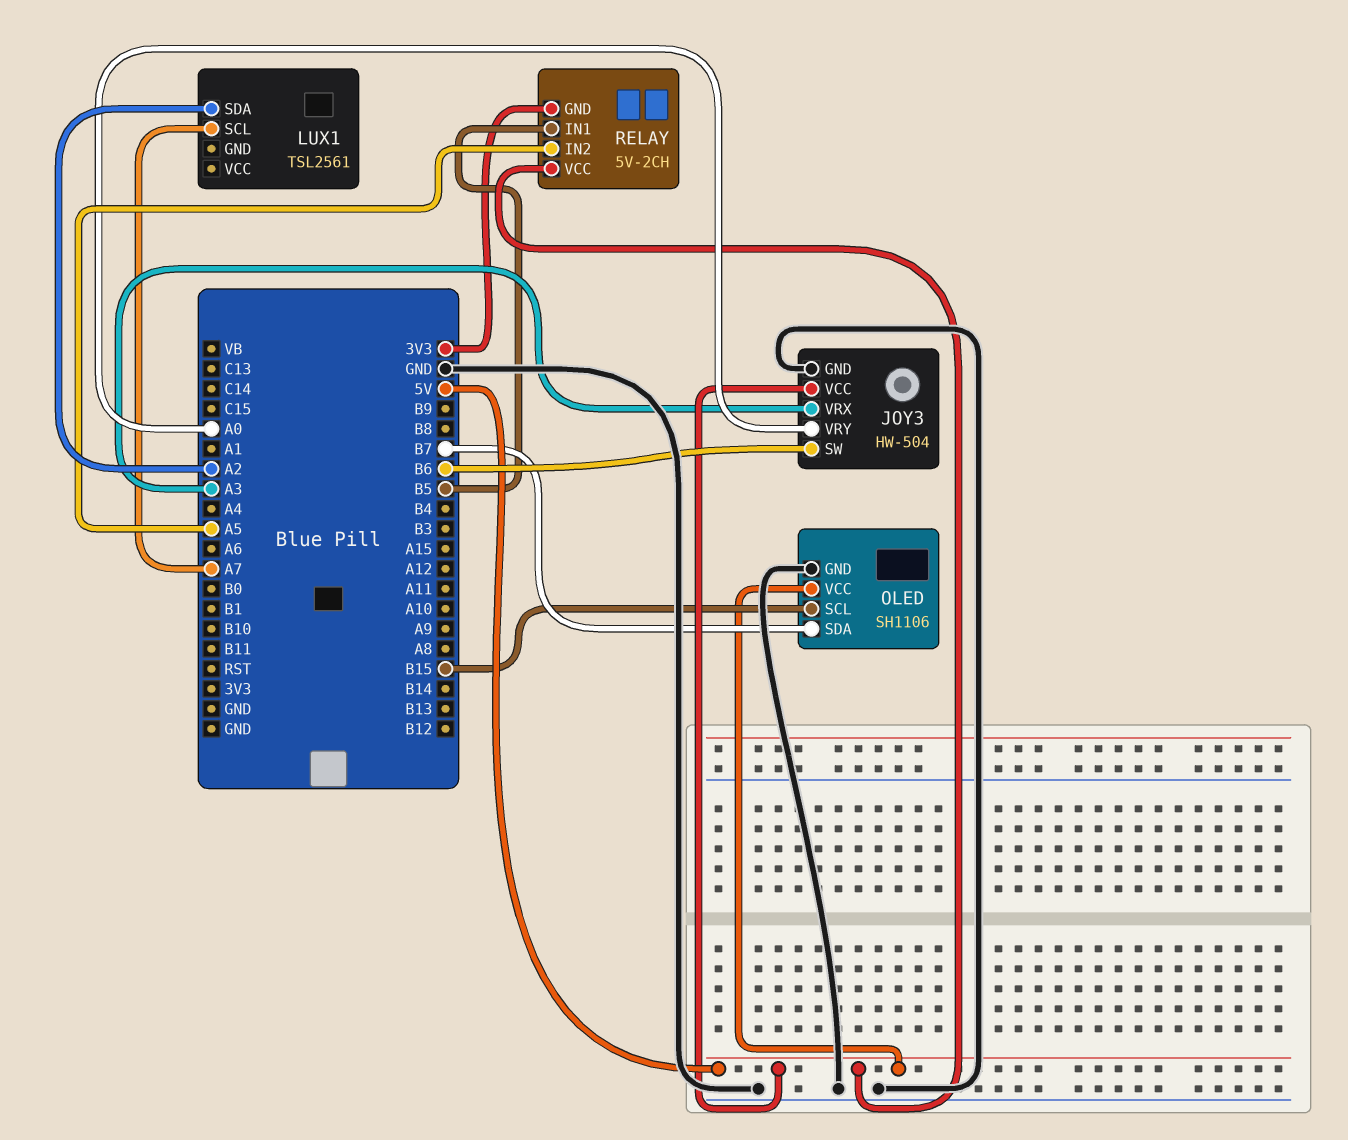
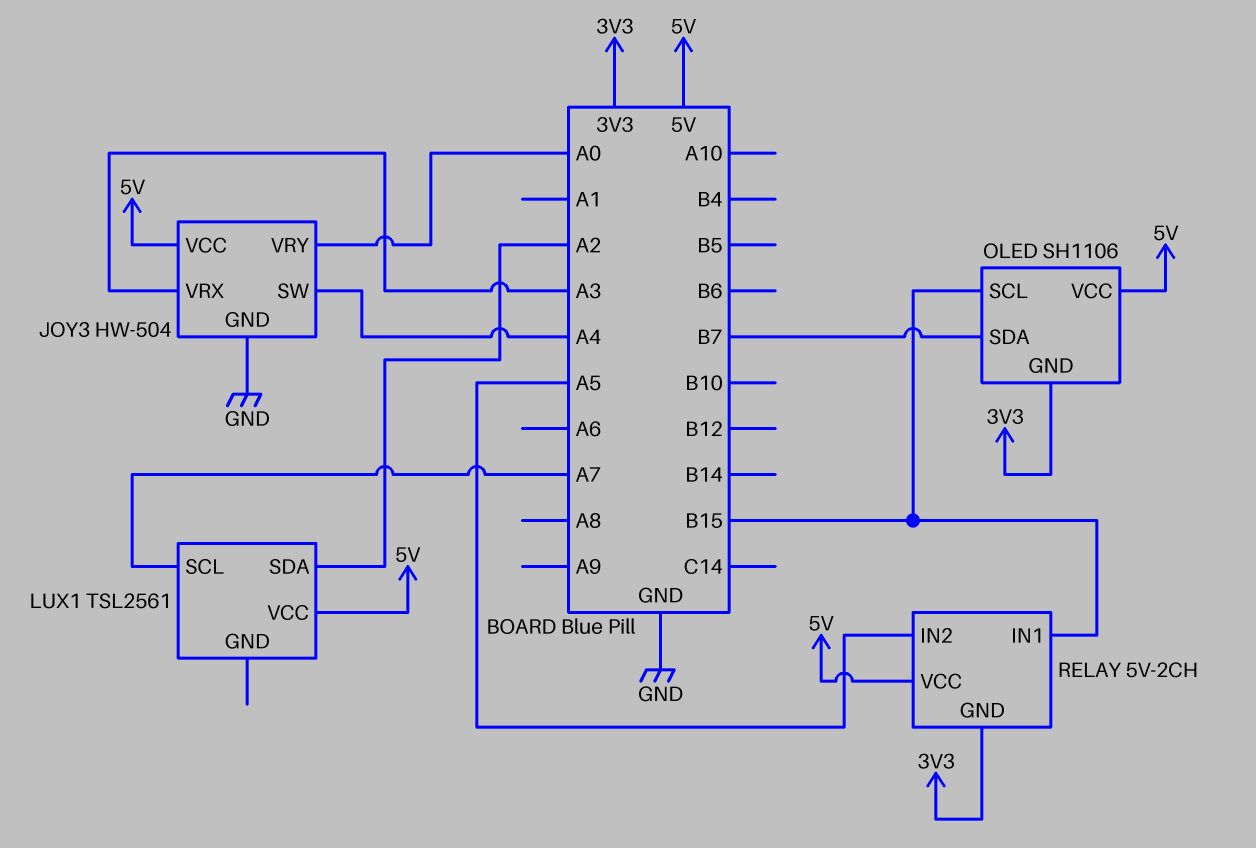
JOY3 pin SW: B6 -> A4
LUX1 pin VCC: none -> 5V
OLED pin GND: GND -> 3V3
RELAY pin IN1: B5 -> B15

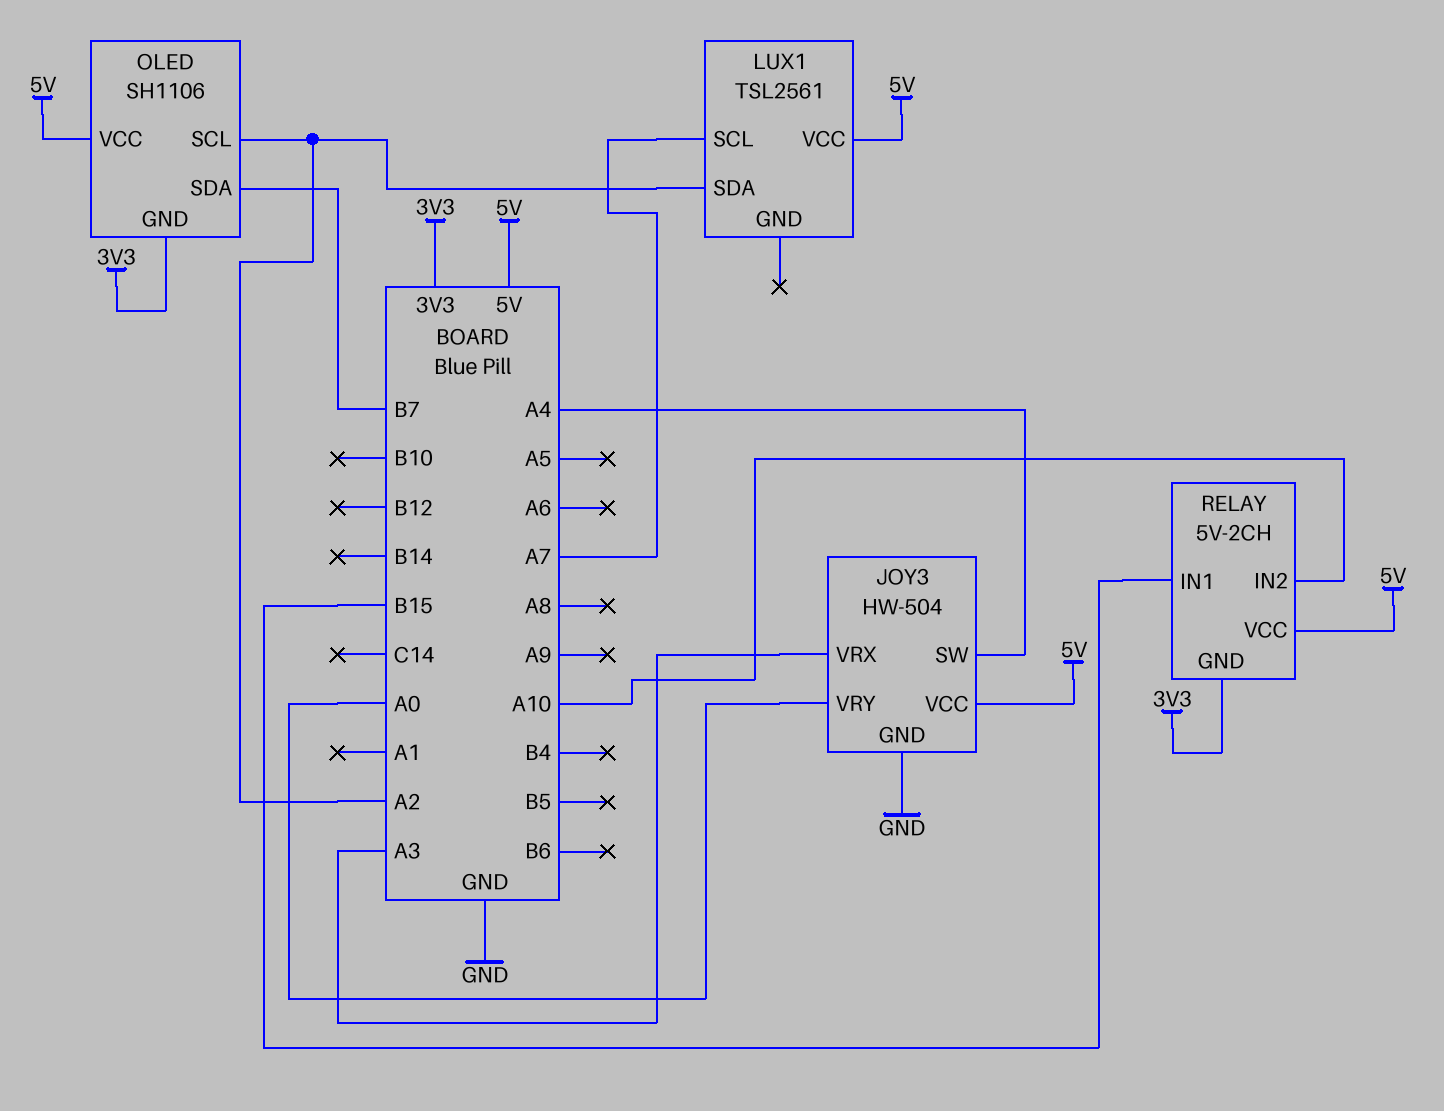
OLED pin SCL: B15 -> A2
RELAY pin IN2: A5 -> A10

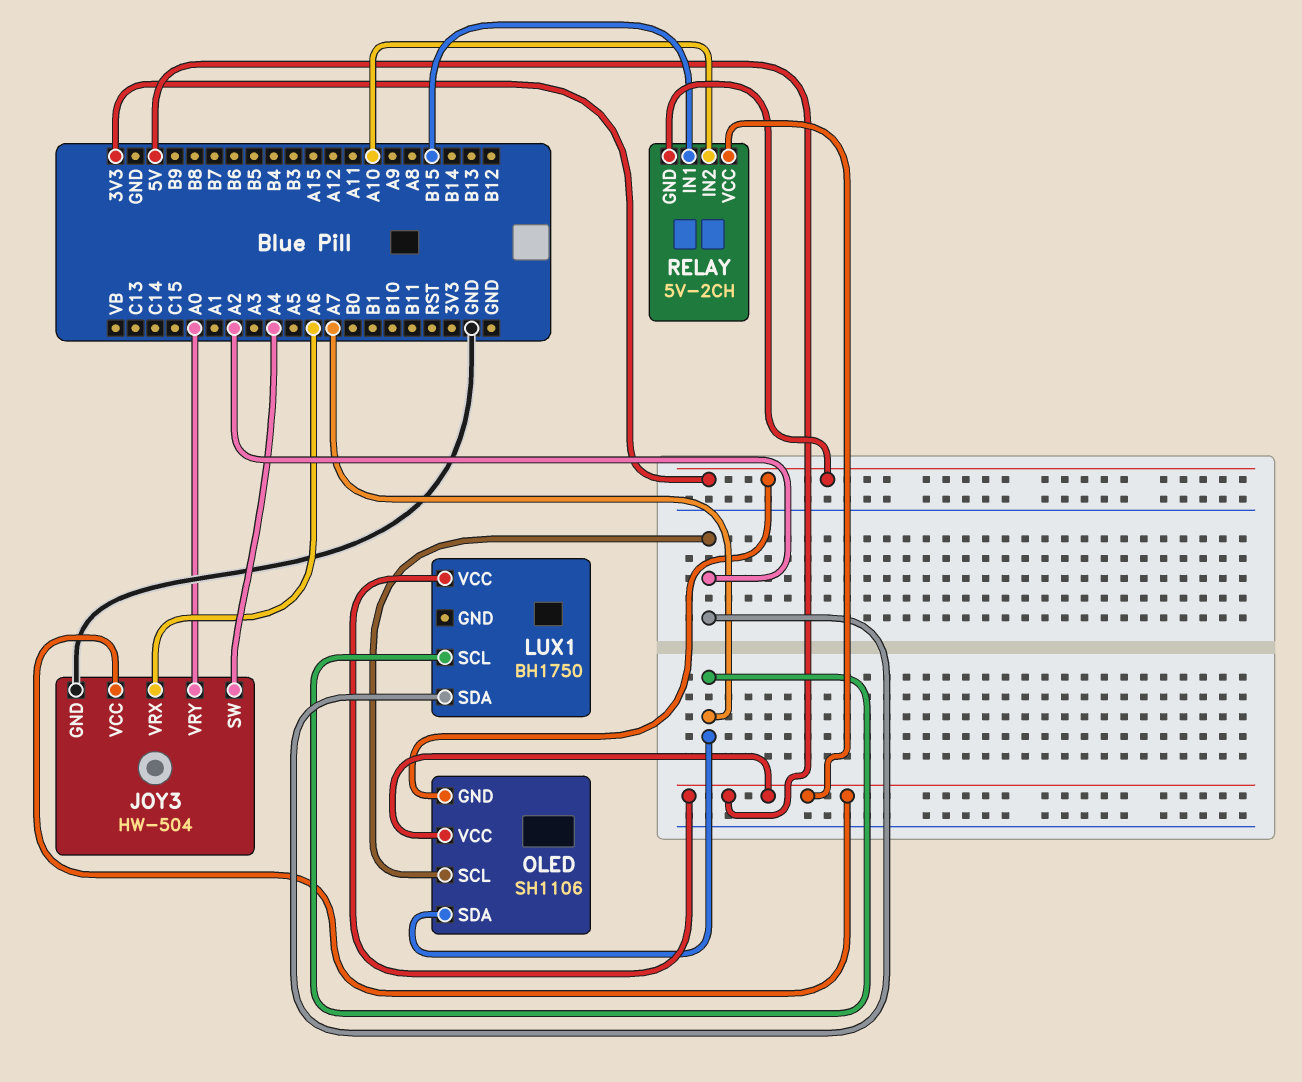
JOY3 pin VRX: A3 -> A6
LUX1: TSL2561 -> BH1750
OLED pin SDA: B7 -> A7

